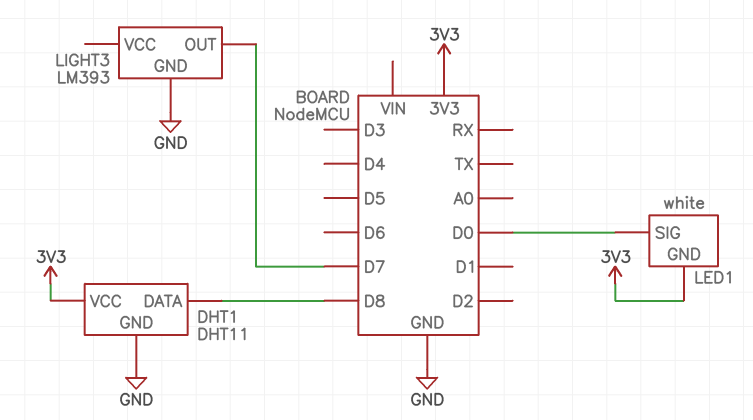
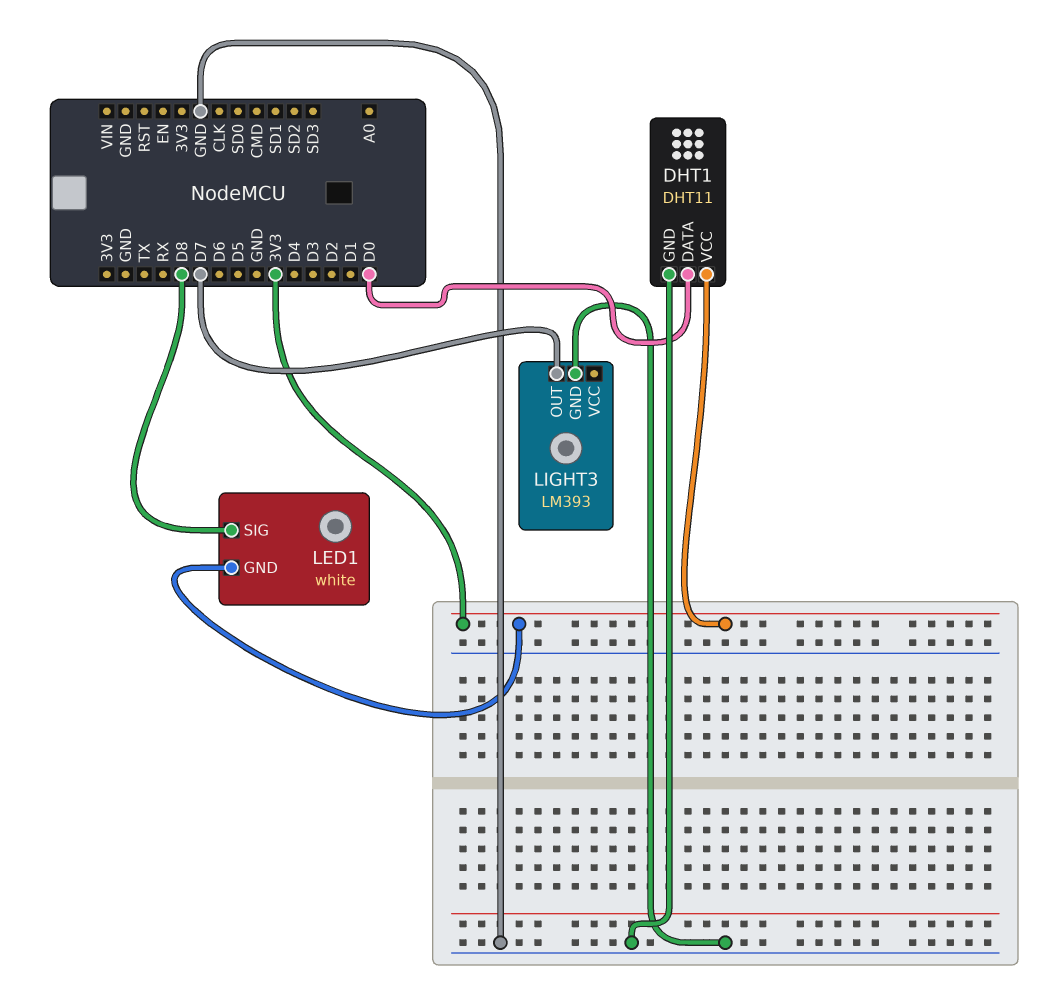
DHT1 pin DATA: D8 -> D0
LED1 pin SIG: D0 -> D8

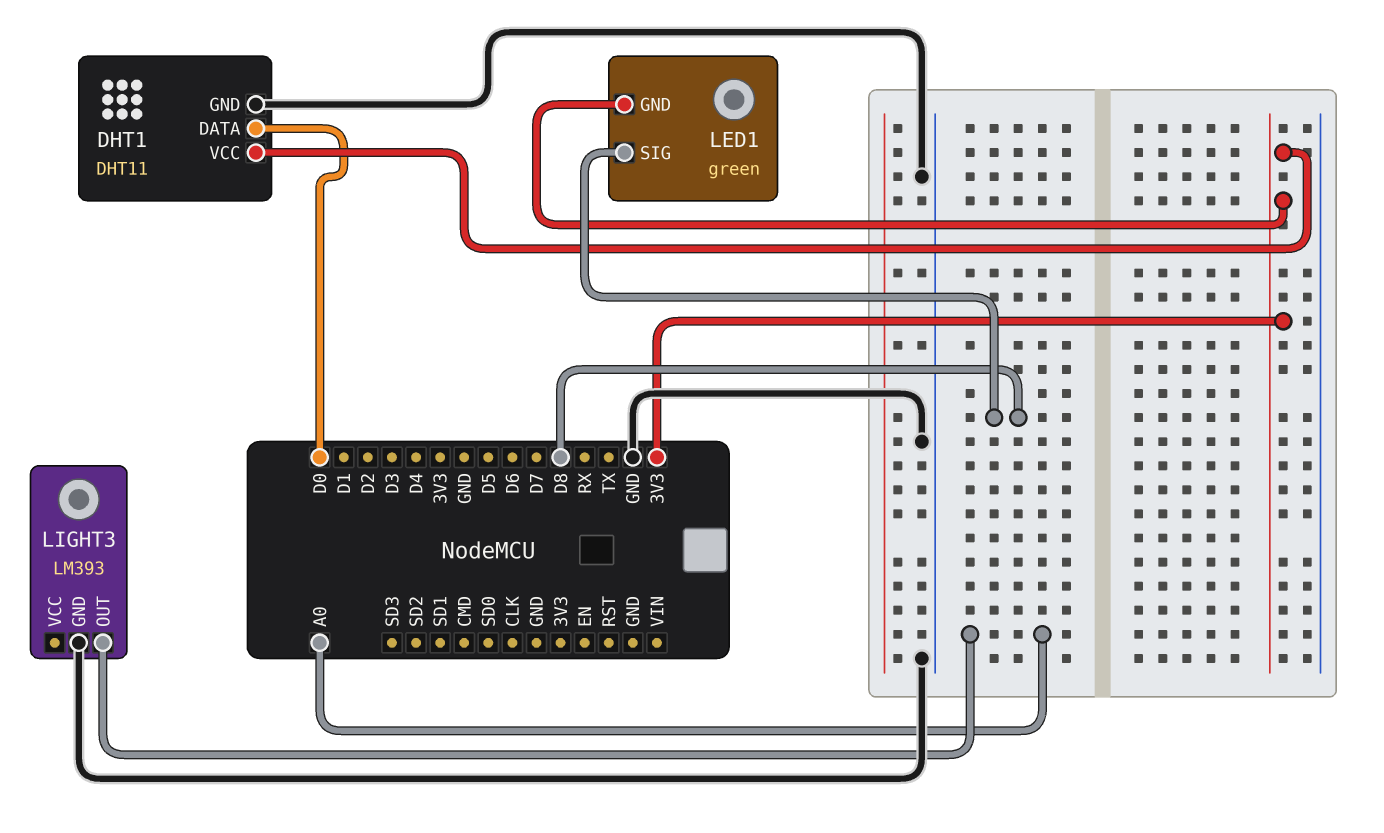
LED1: white -> green
LIGHT3 pin OUT: D7 -> A0

